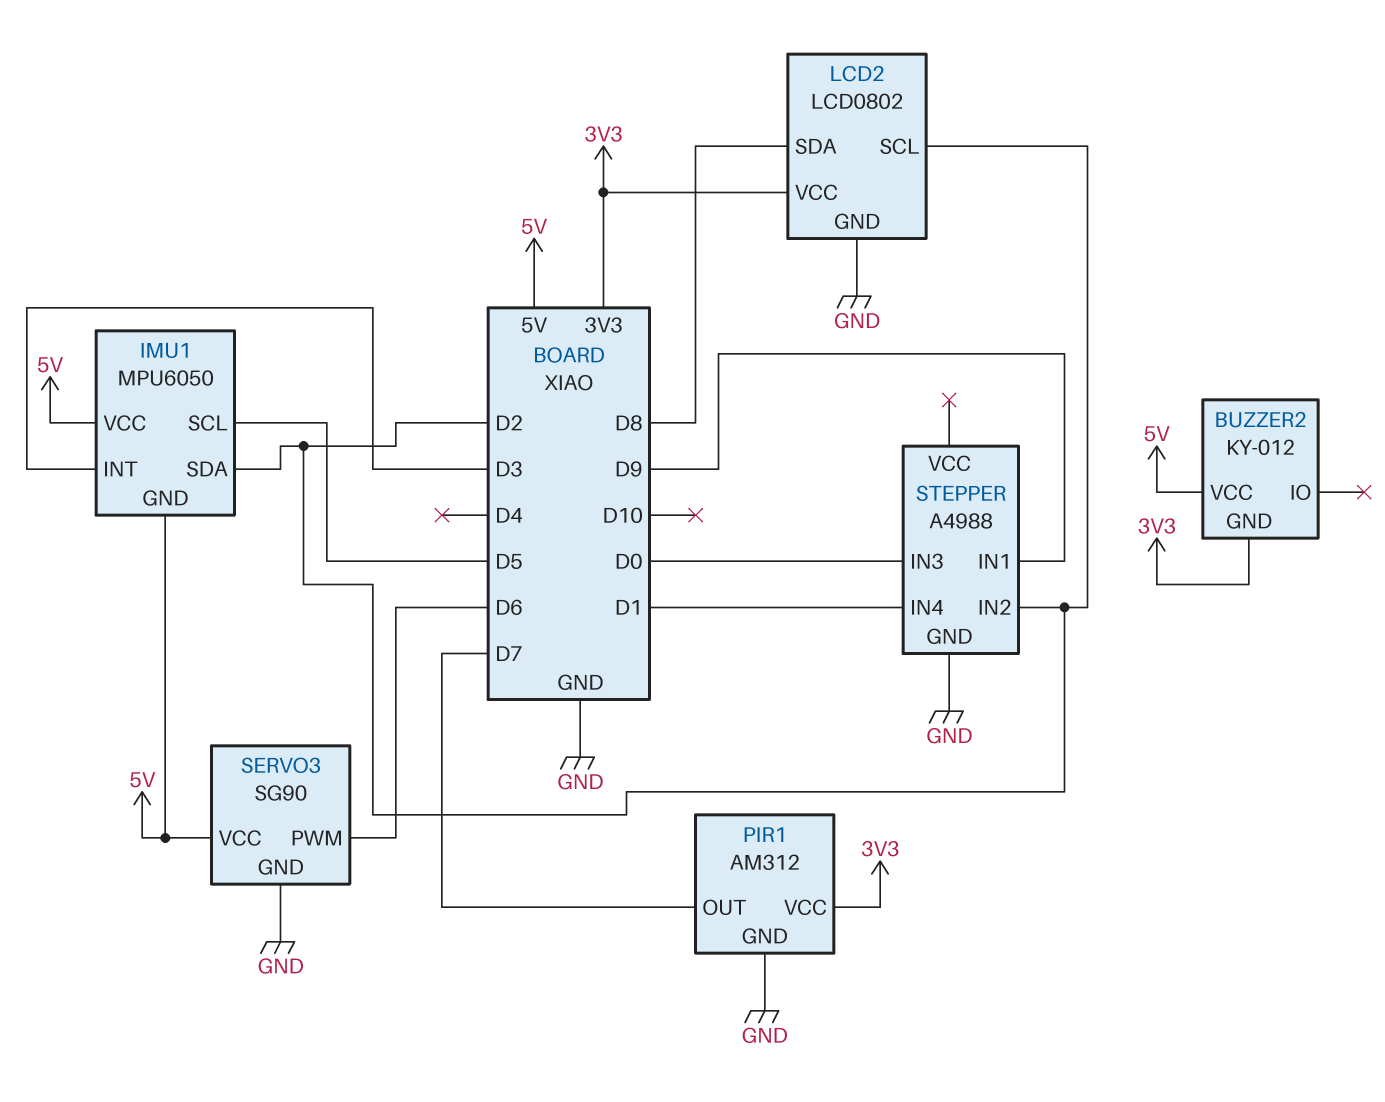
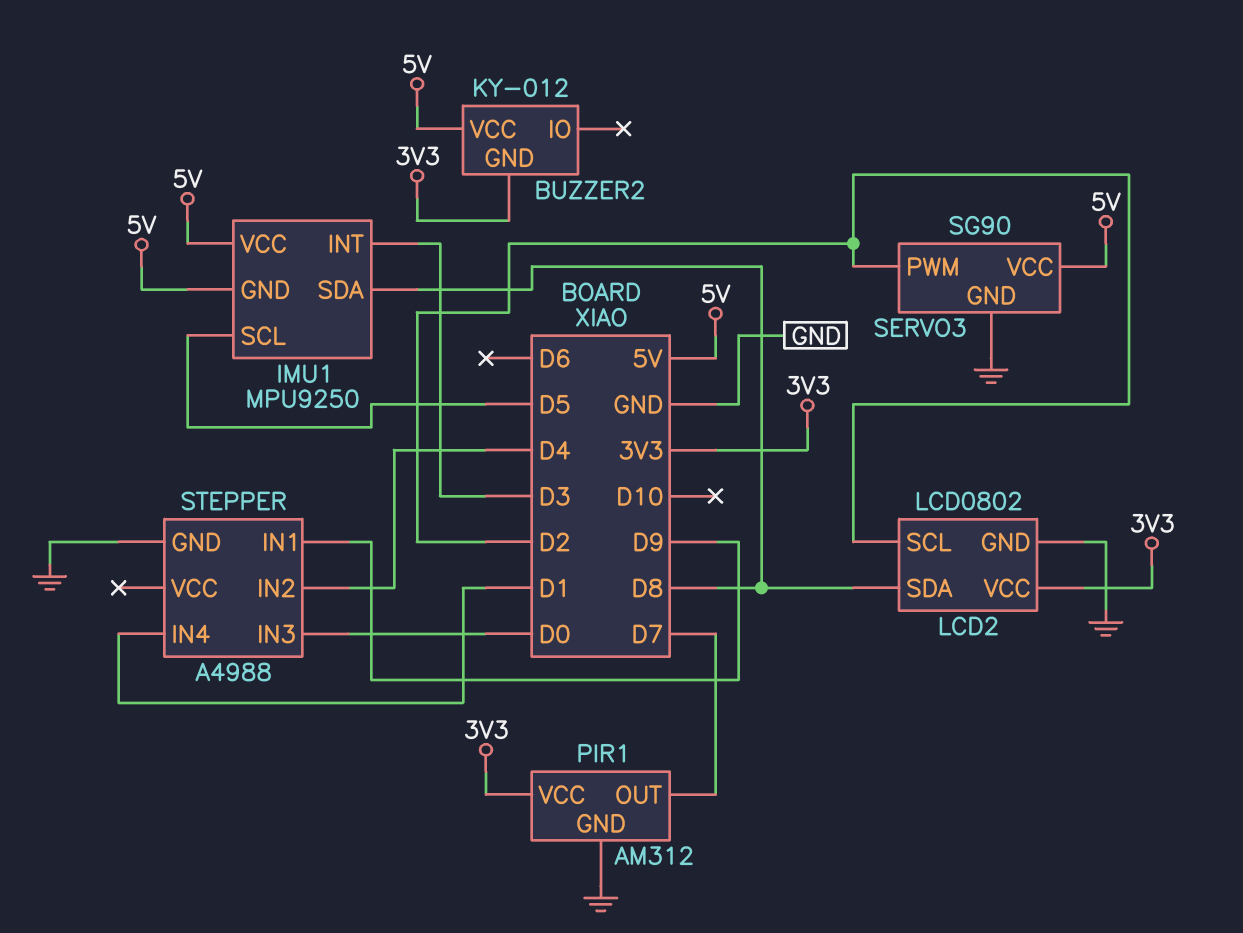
IMU1: MPU6050 -> MPU9250
IMU1 pin SDA: D2 -> D8
SERVO3 pin PWM: D6 -> D2
STEPPER pin IN2: D2 -> D4

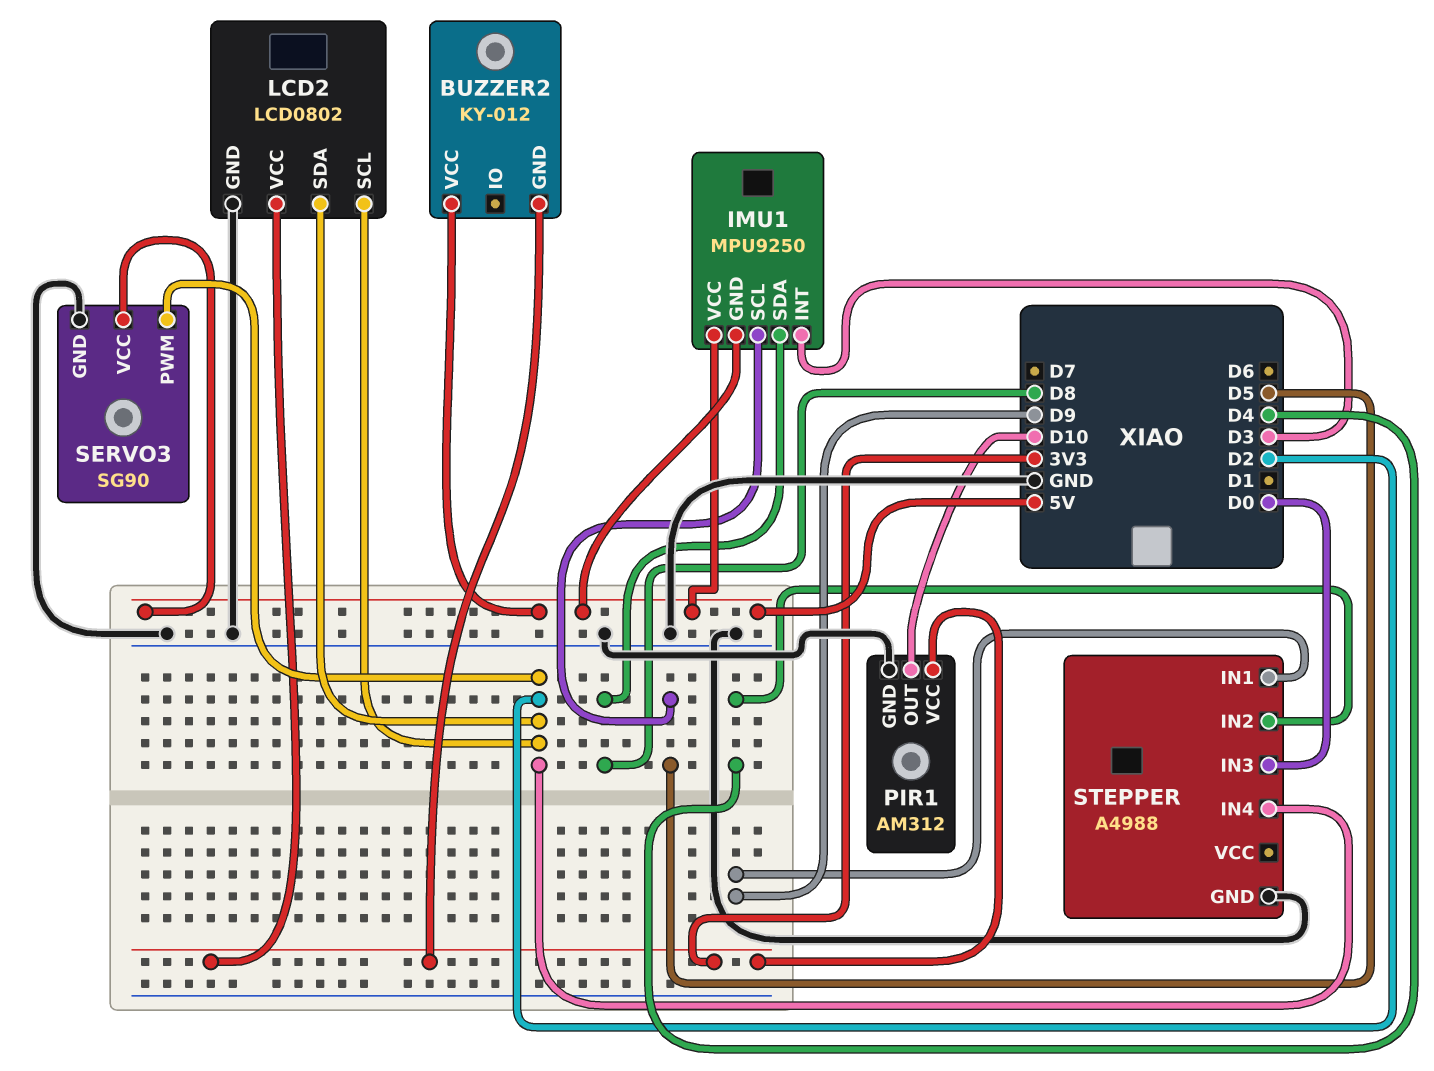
LCD2 pin SDA: D8 -> D2
PIR1 pin OUT: D7 -> D10
STEPPER pin IN4: D1 -> D2

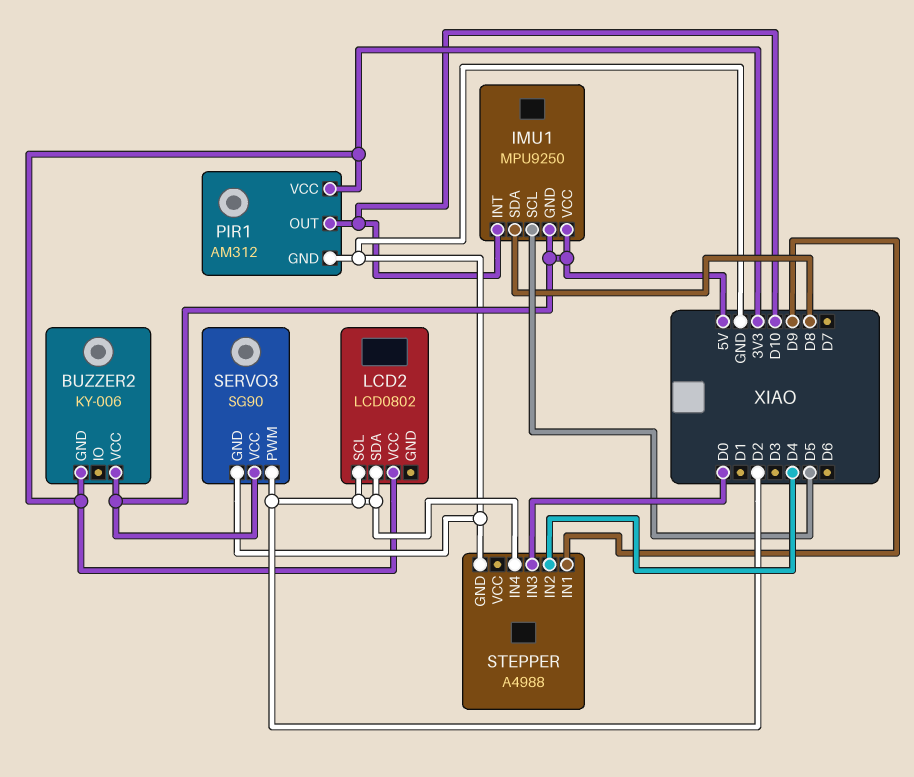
BUZZER2: KY-012 -> KY-006
IMU1 pin INT: D3 -> D10
LCD2 pin GND: GND -> none

